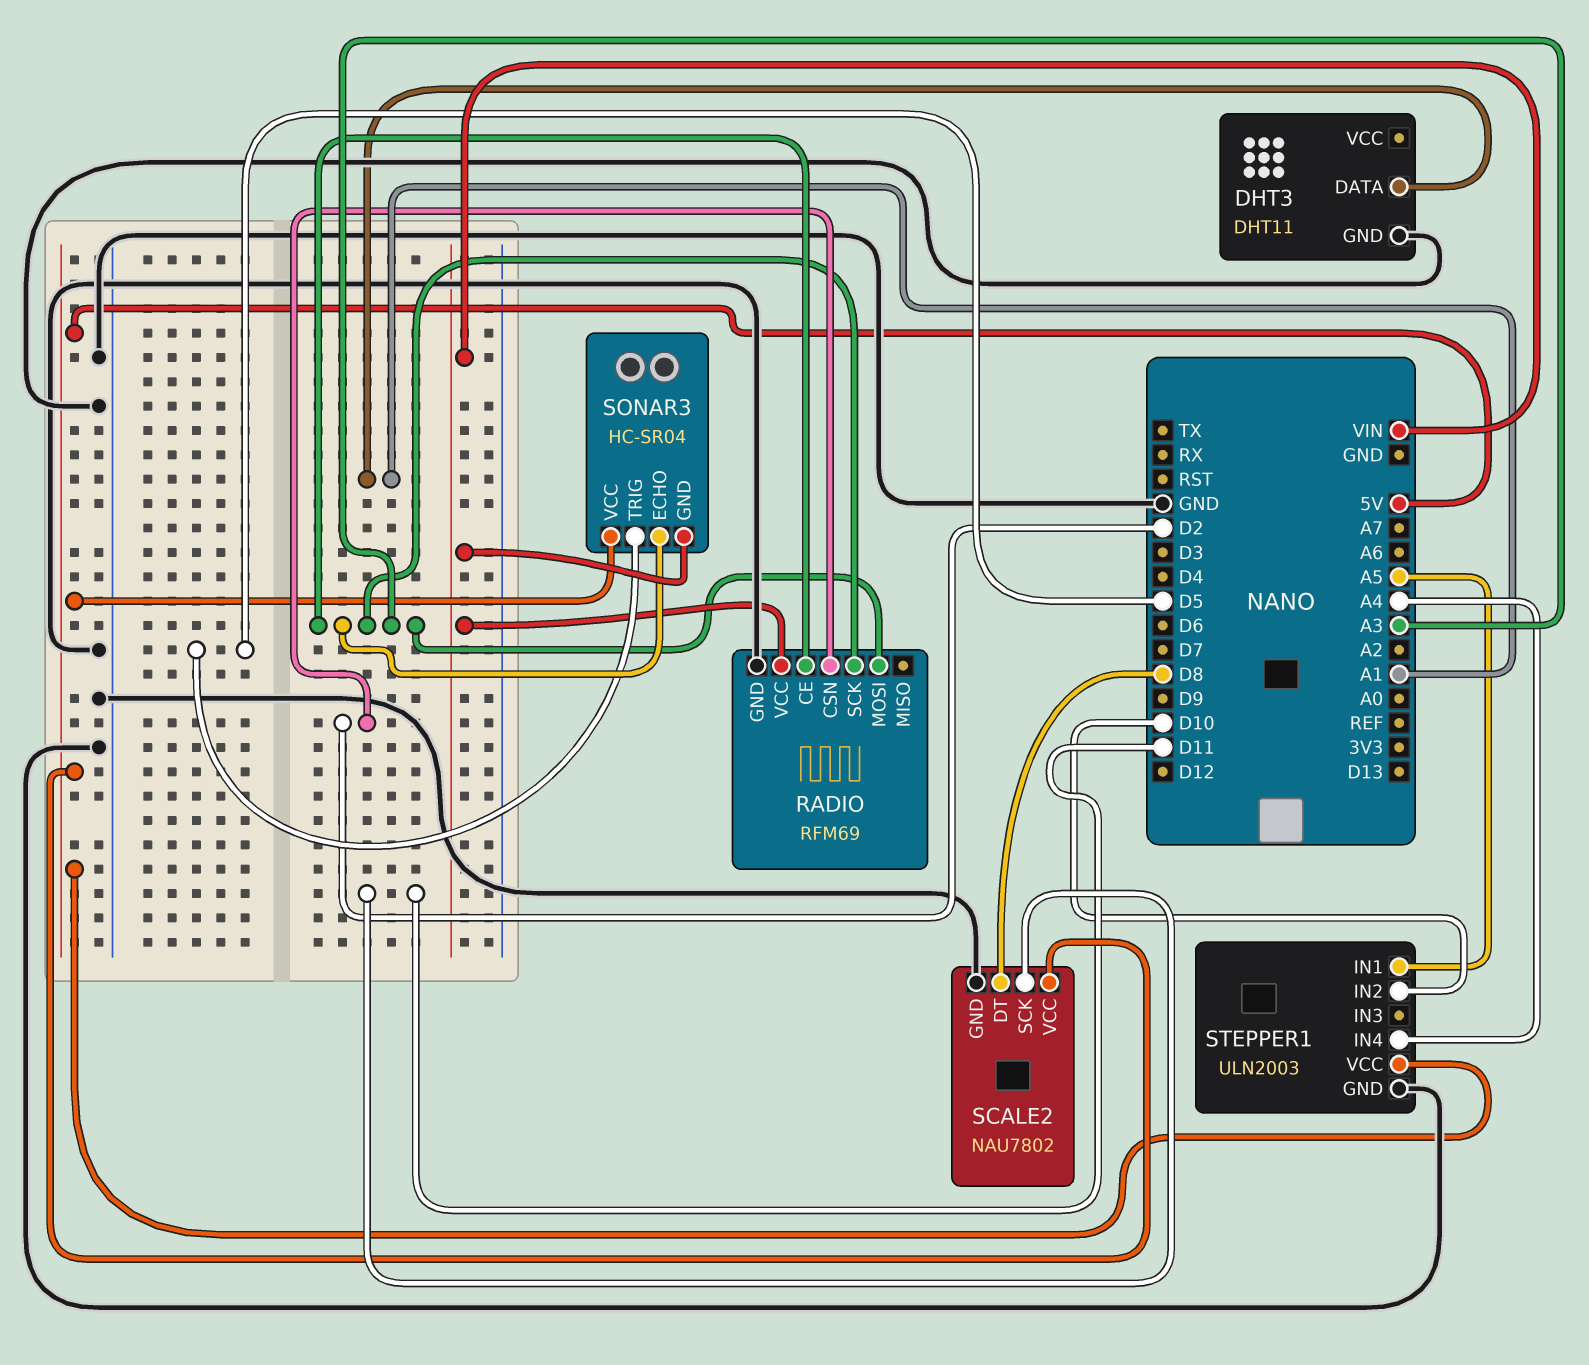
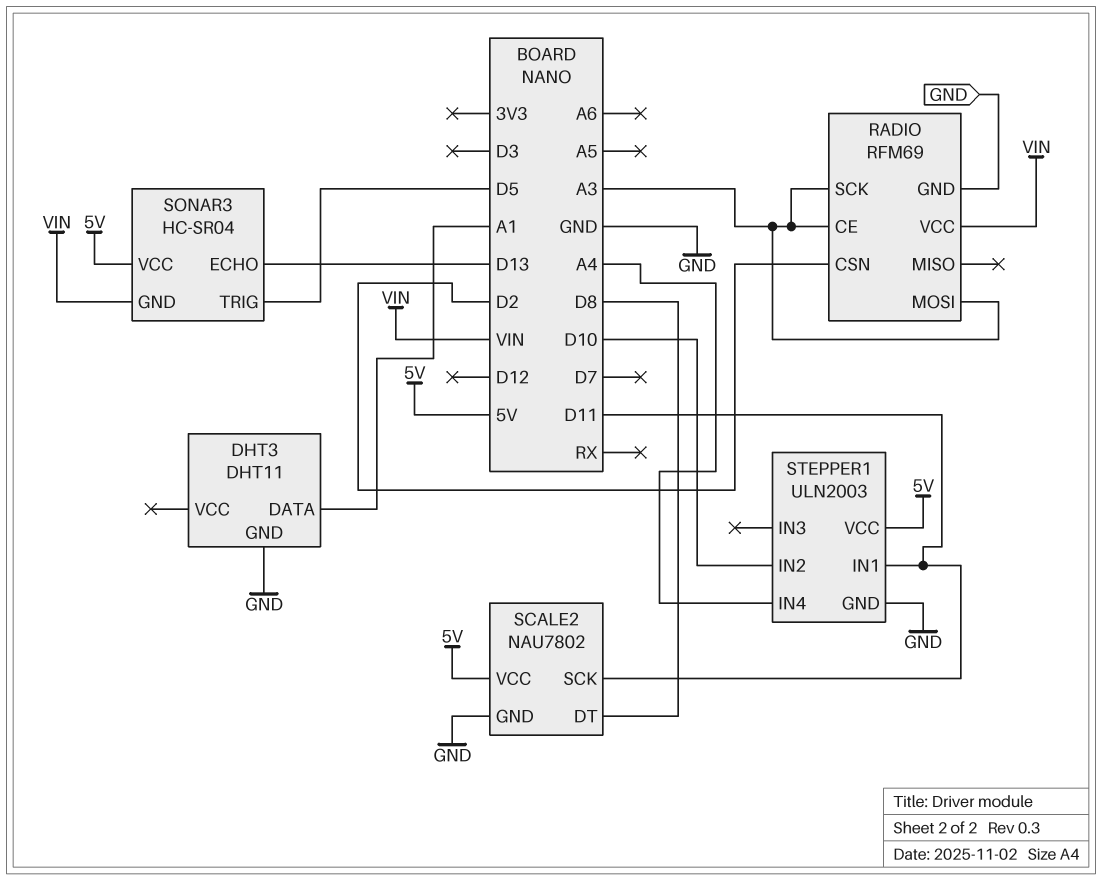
SONAR3 pin ECHO: A3 -> D13
STEPPER1 pin IN1: A5 -> D11

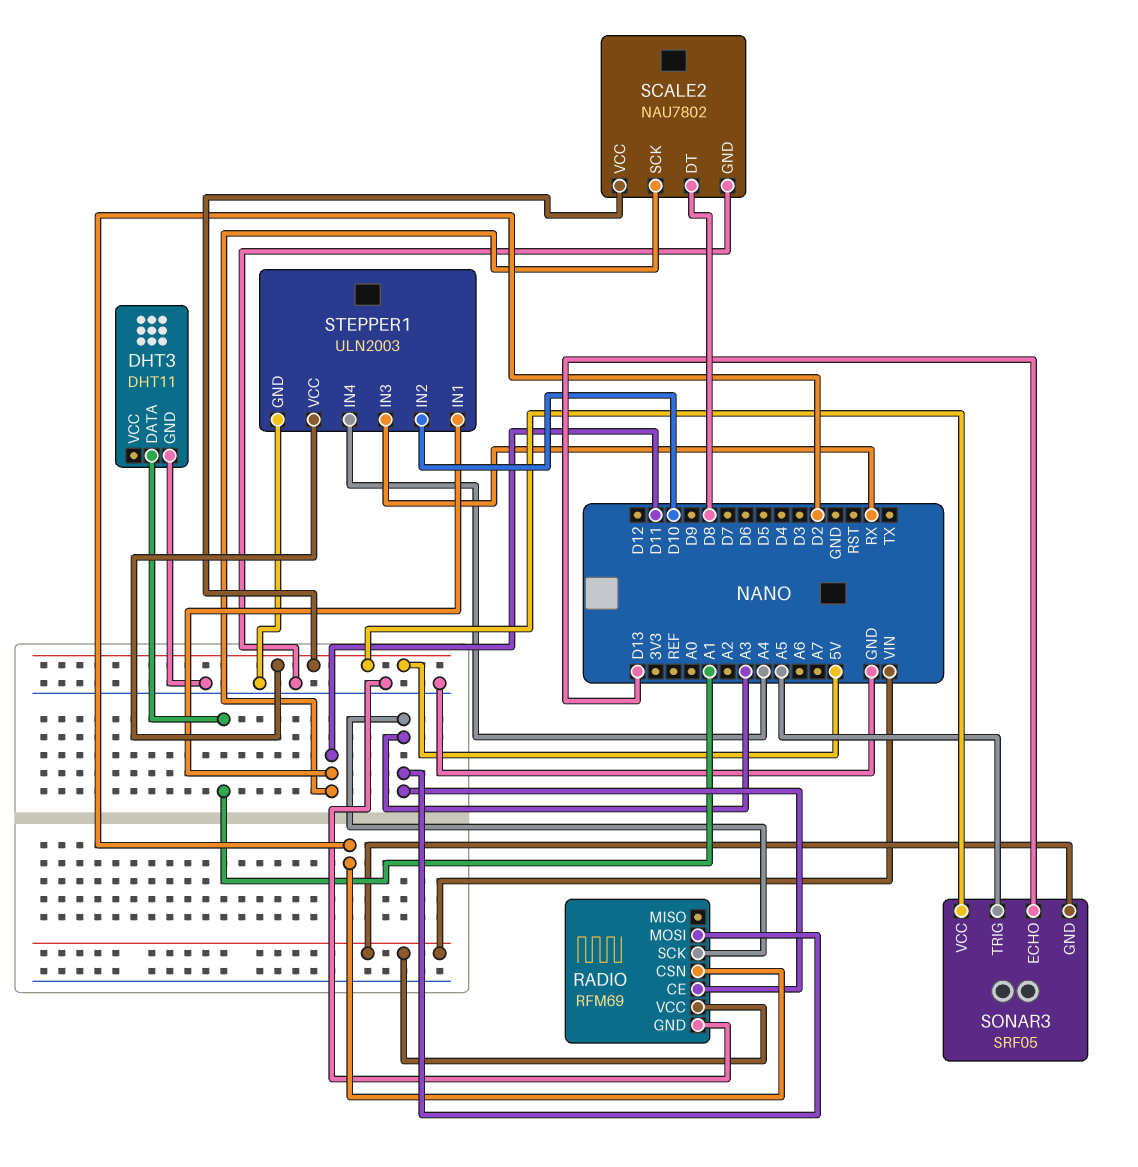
SONAR3: HC-SR04 -> SRF05
SONAR3 pin TRIG: D5 -> A5
STEPPER1 pin IN3: none -> RX

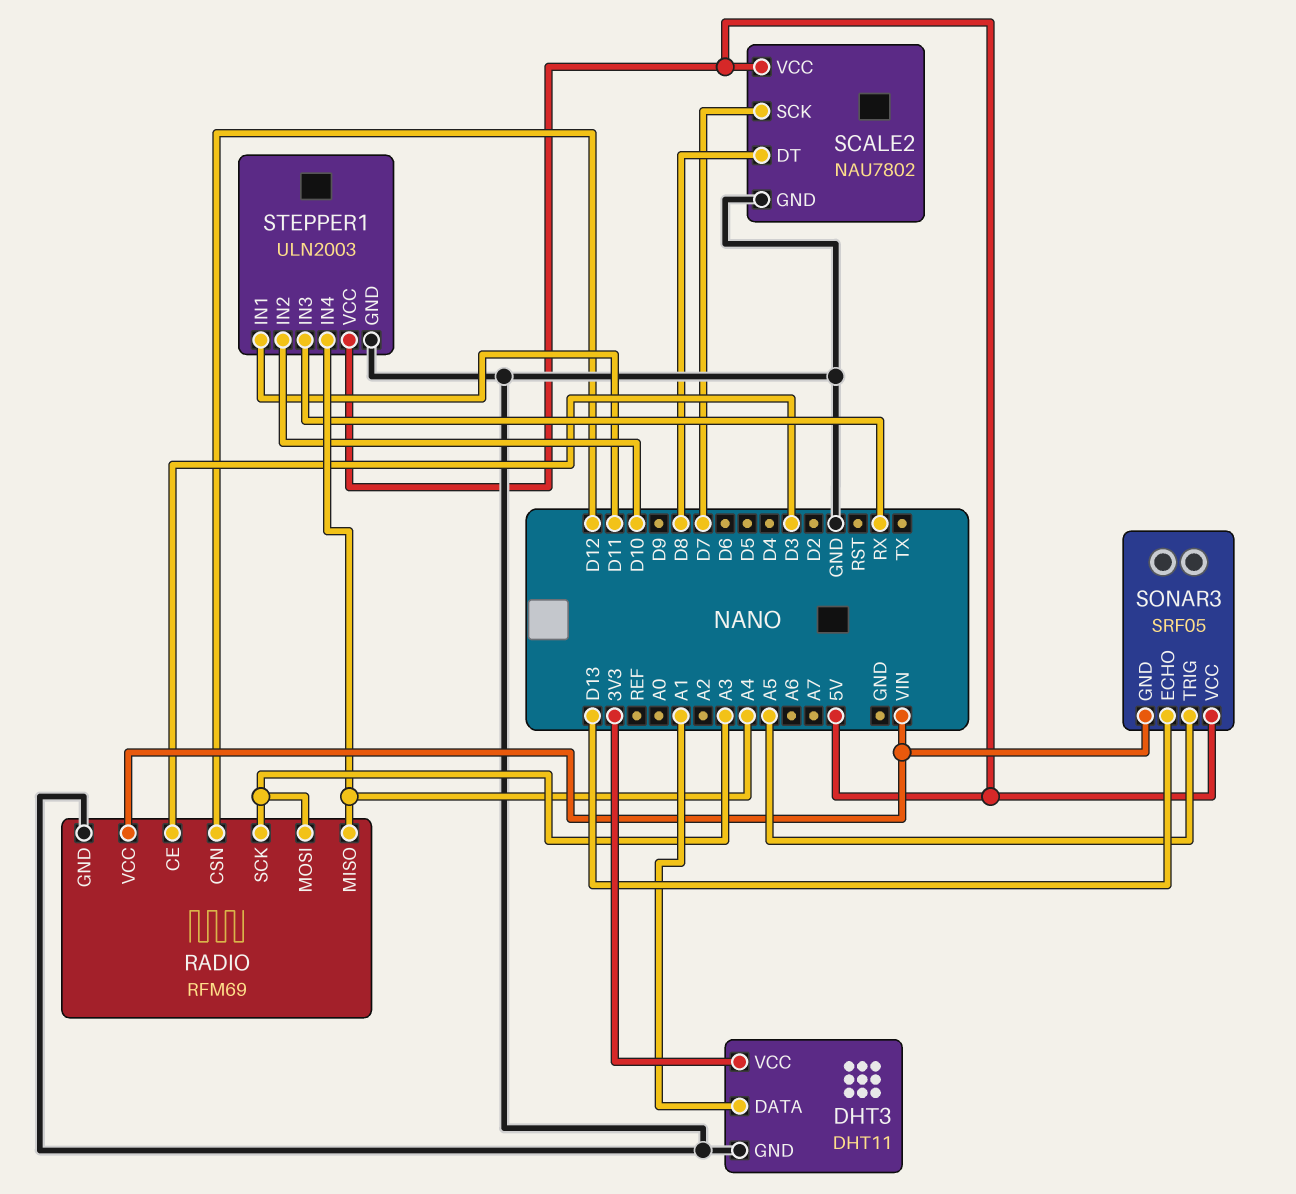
DHT3 pin VCC: none -> 3V3
RADIO pin CE: A3 -> D3
RADIO pin CSN: D2 -> D12
RADIO pin MISO: none -> A4
SCALE2 pin SCK: D11 -> D7

